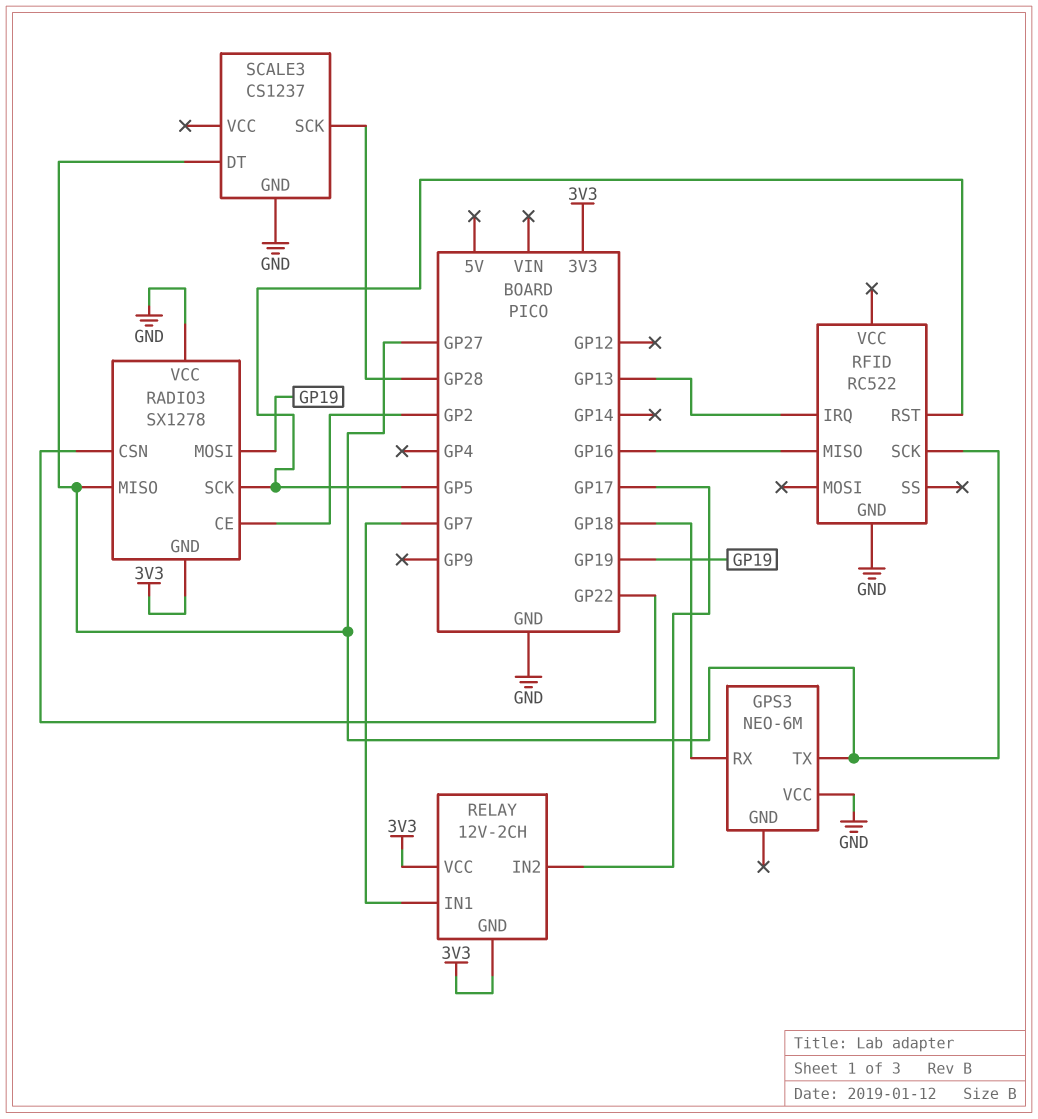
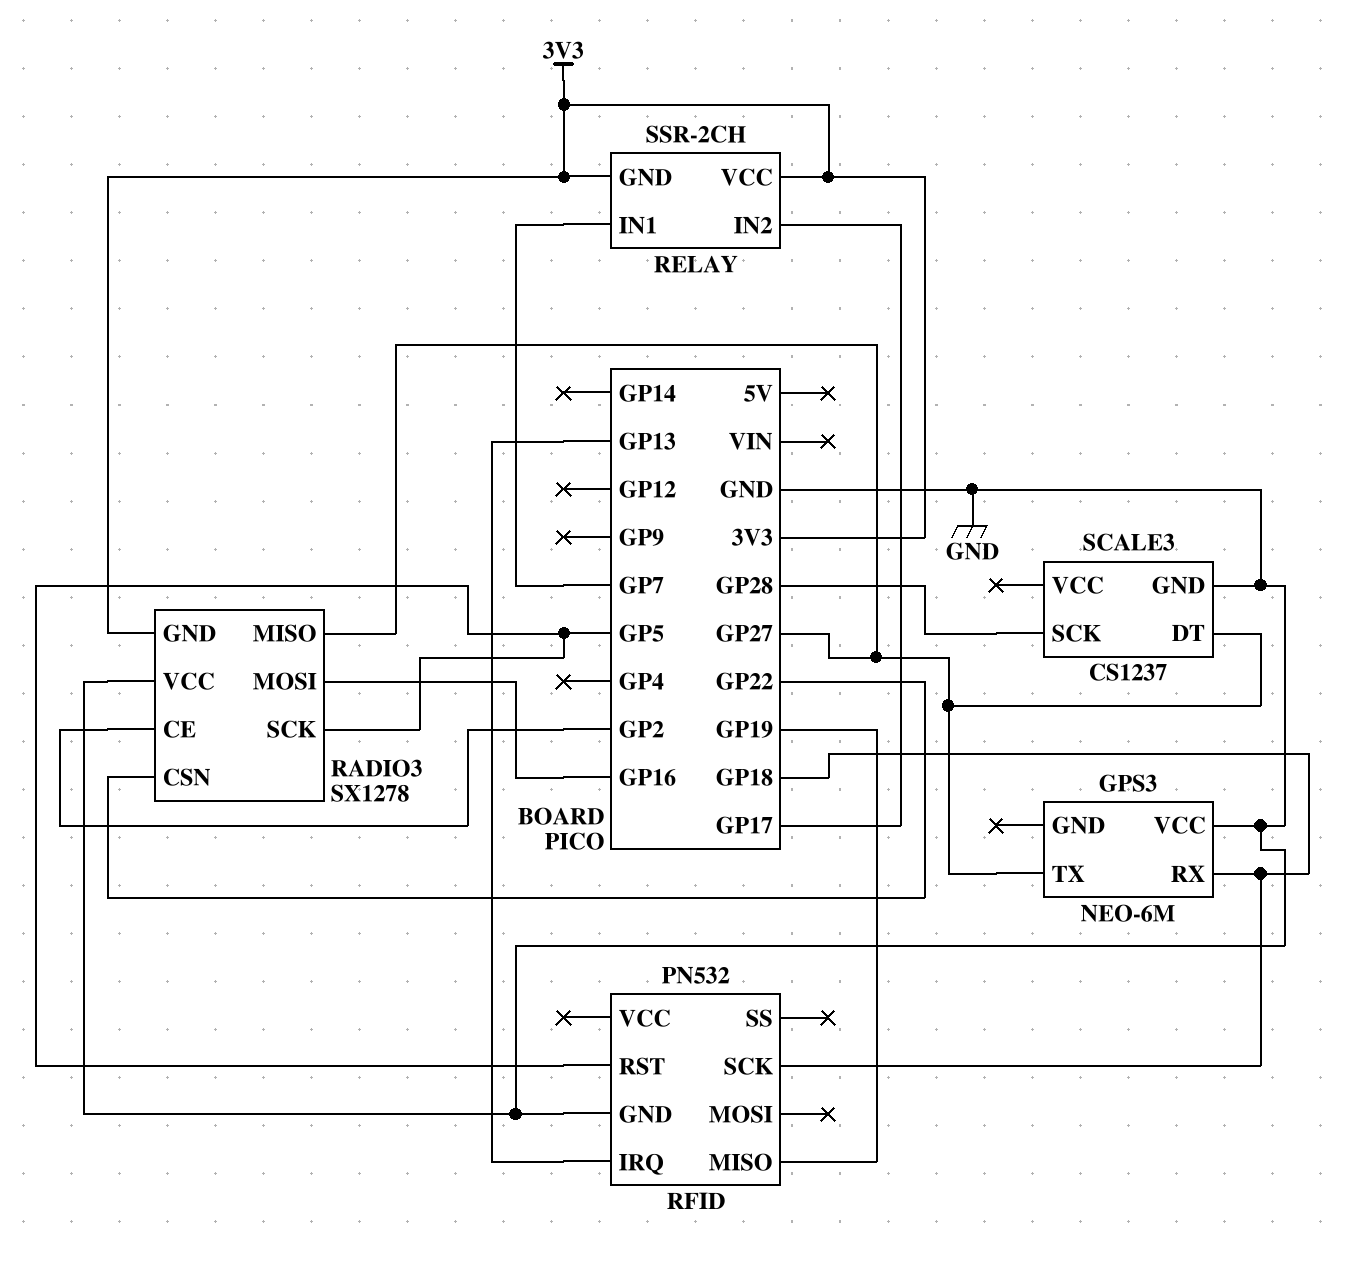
RADIO3 pin MOSI: GP19 -> GP16
RELAY: 12V-2CH -> SSR-2CH
RFID: RC522 -> PN532
RFID pin MISO: GP16 -> GP19
RFID pin SCK: GP27 -> GP18

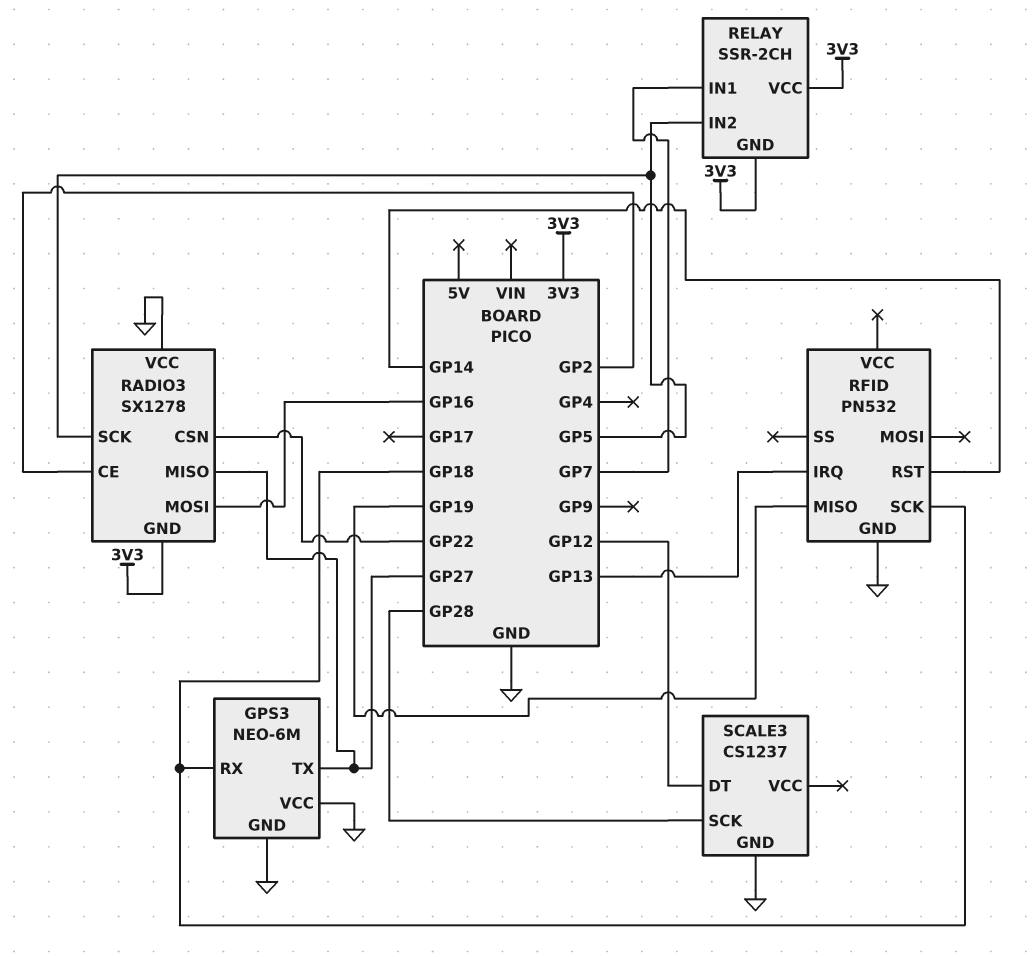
GPS3 pin GND: none -> GND
RELAY pin IN2: GP17 -> GP5
RFID pin RST: GP5 -> GP14
SCALE3 pin DT: GP27 -> GP12

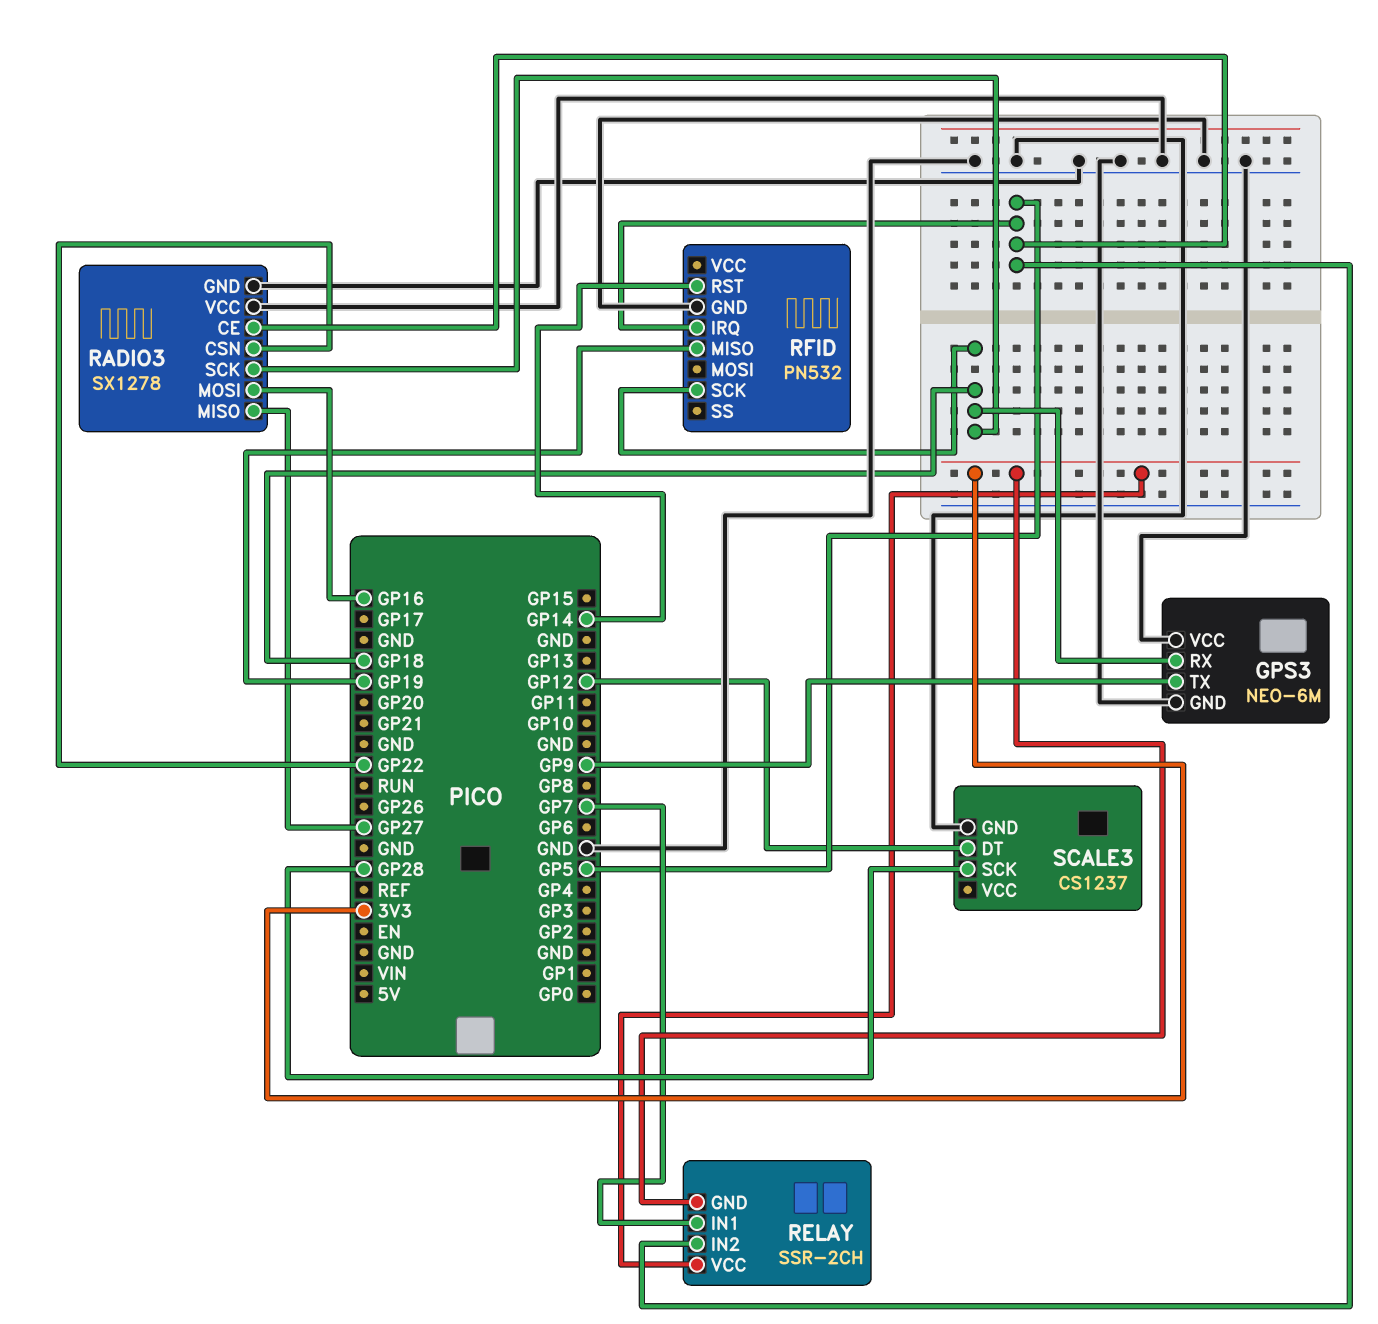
GPS3 pin TX: GP27 -> GP9
RADIO3 pin CE: GP2 -> GP5
RADIO3 pin GND: 3V3 -> GND
RADIO3 pin SCK: GP5 -> GP18
RFID pin IRQ: GP13 -> GP5

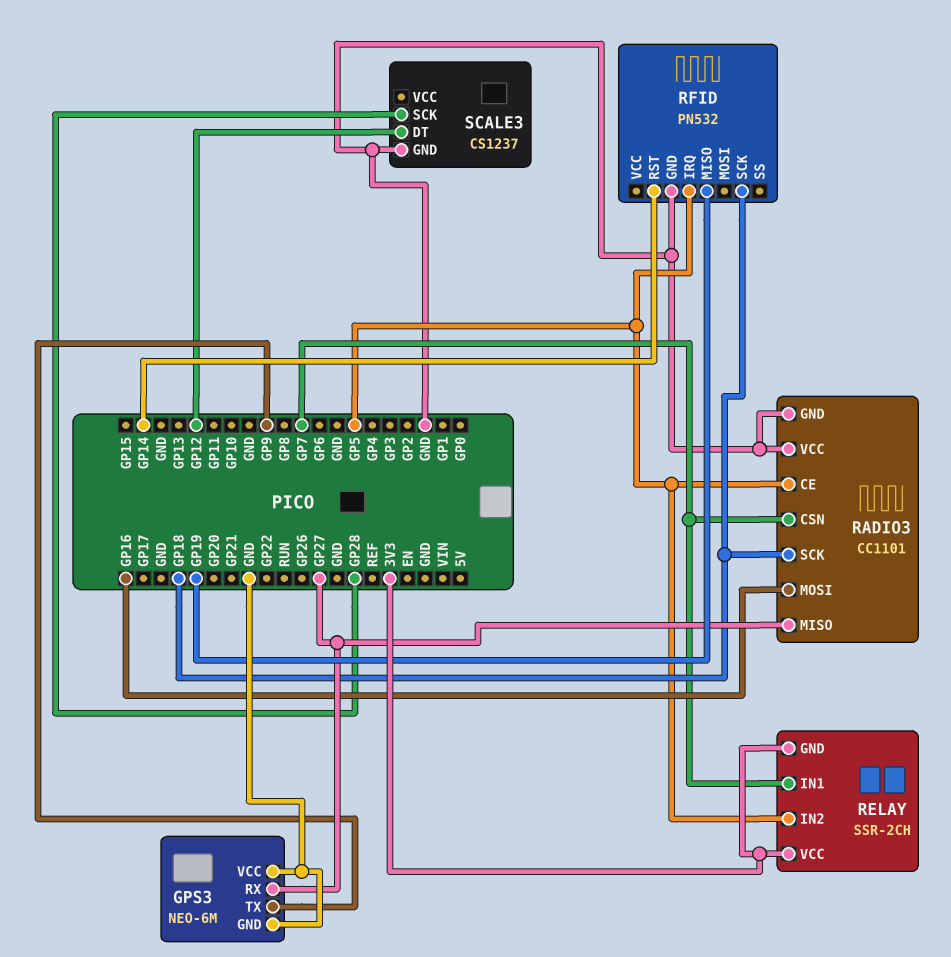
GPS3 pin RX: GP18 -> GP27
RADIO3: SX1278 -> CC1101
RADIO3 pin CSN: GP22 -> GP7

